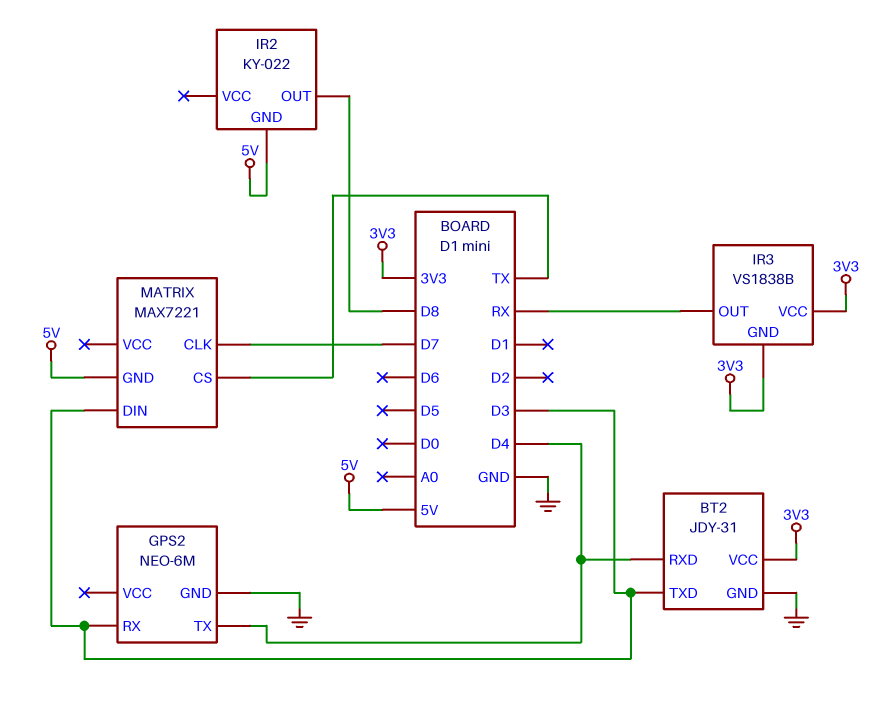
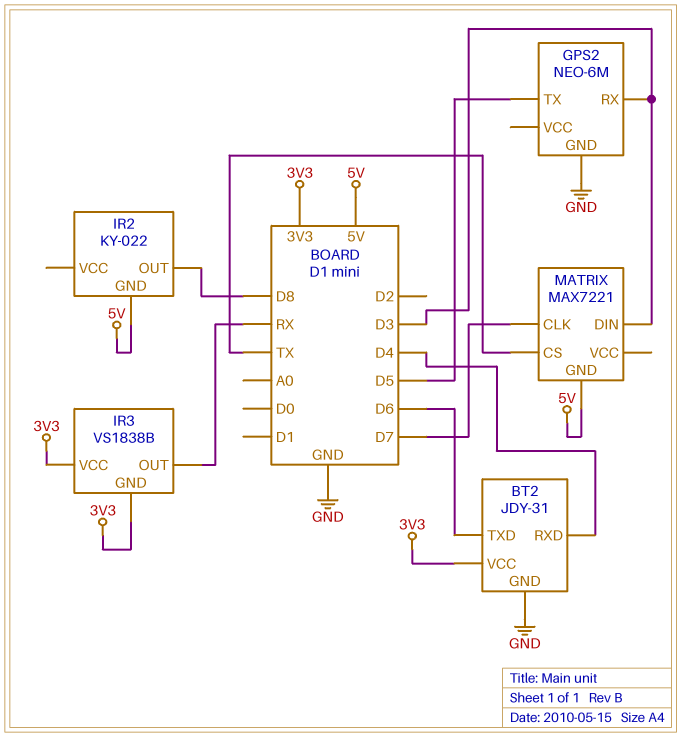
BT2 pin TXD: D3 -> D6
GPS2 pin TX: D4 -> D5

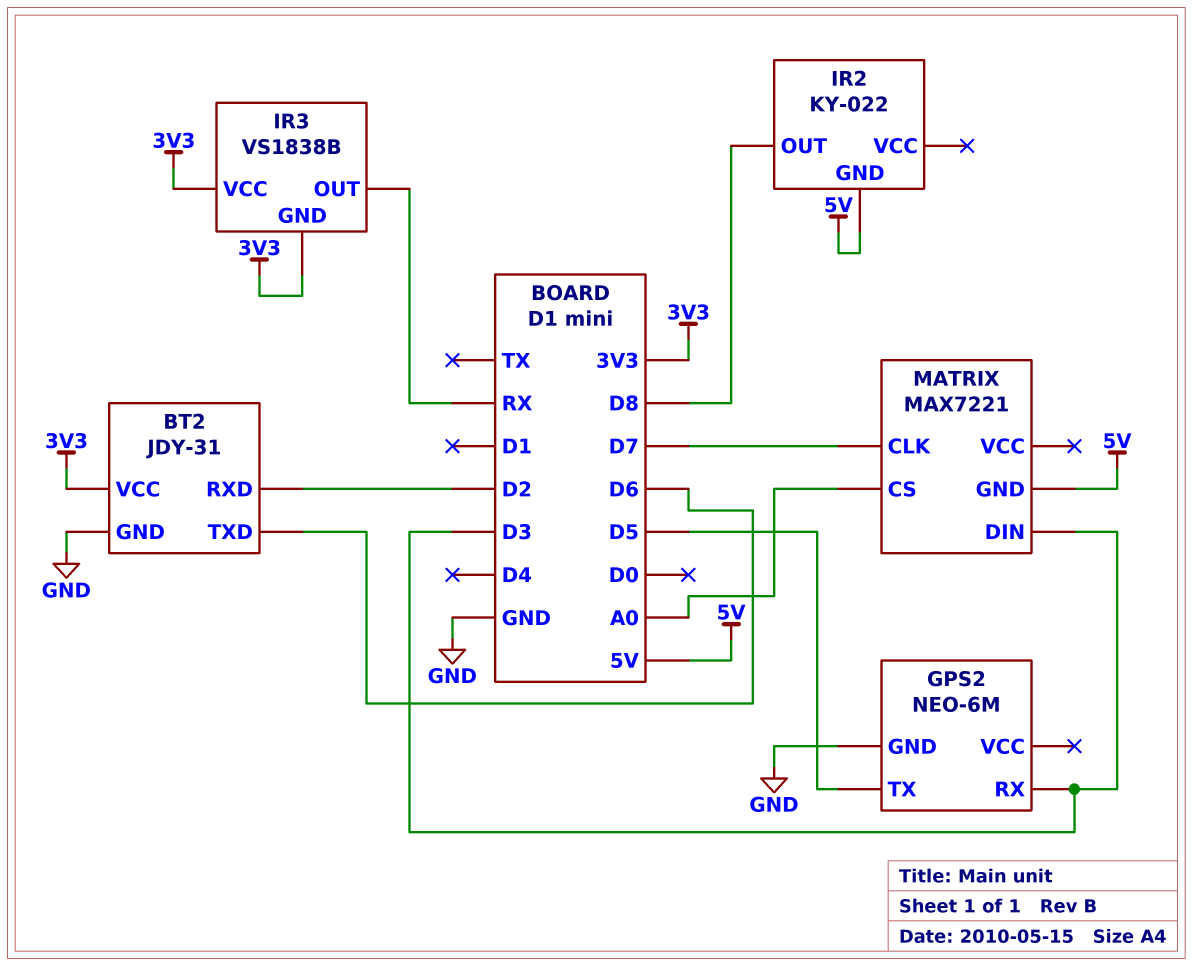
BT2 pin RXD: D4 -> D2
MATRIX pin CS: TX -> A0

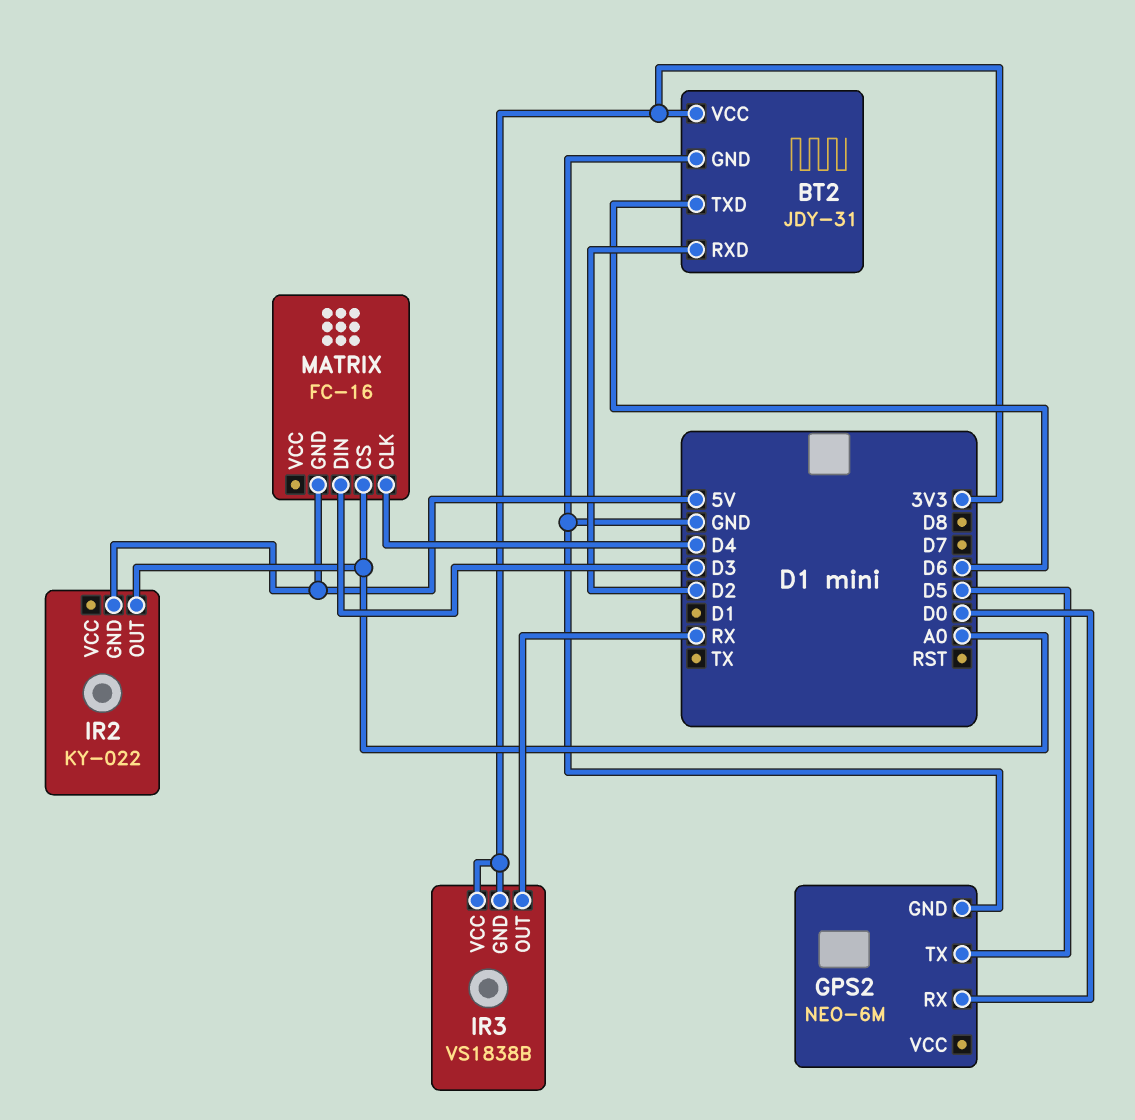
GPS2 pin RX: D3 -> D0
IR2 pin OUT: D8 -> A0
MATRIX: MAX7221 -> FC-16
MATRIX pin CLK: D7 -> D4

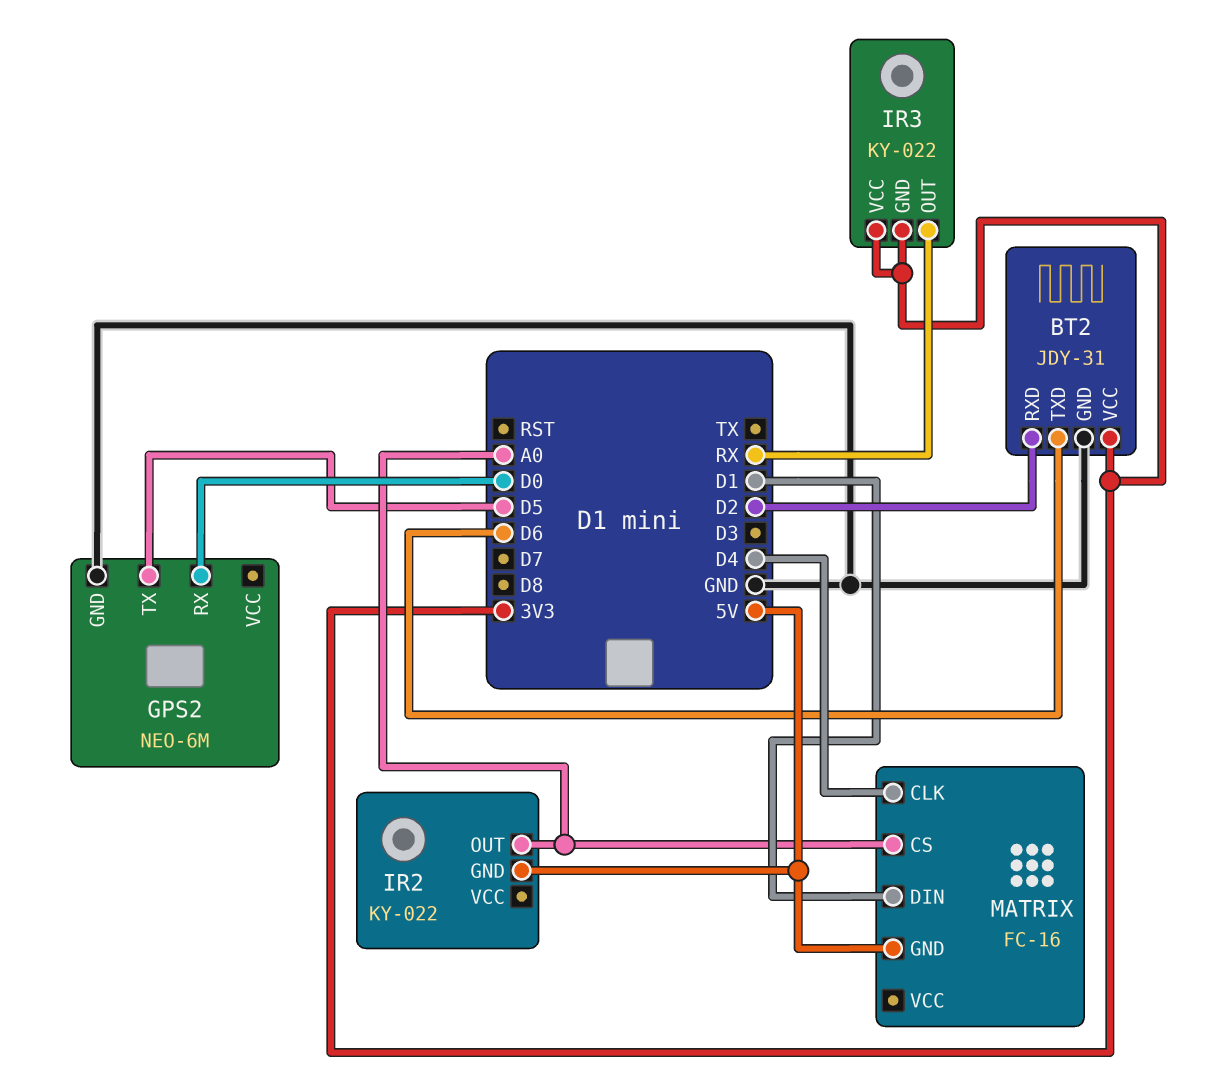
IR3: VS1838B -> KY-022
MATRIX pin DIN: D3 -> D1

